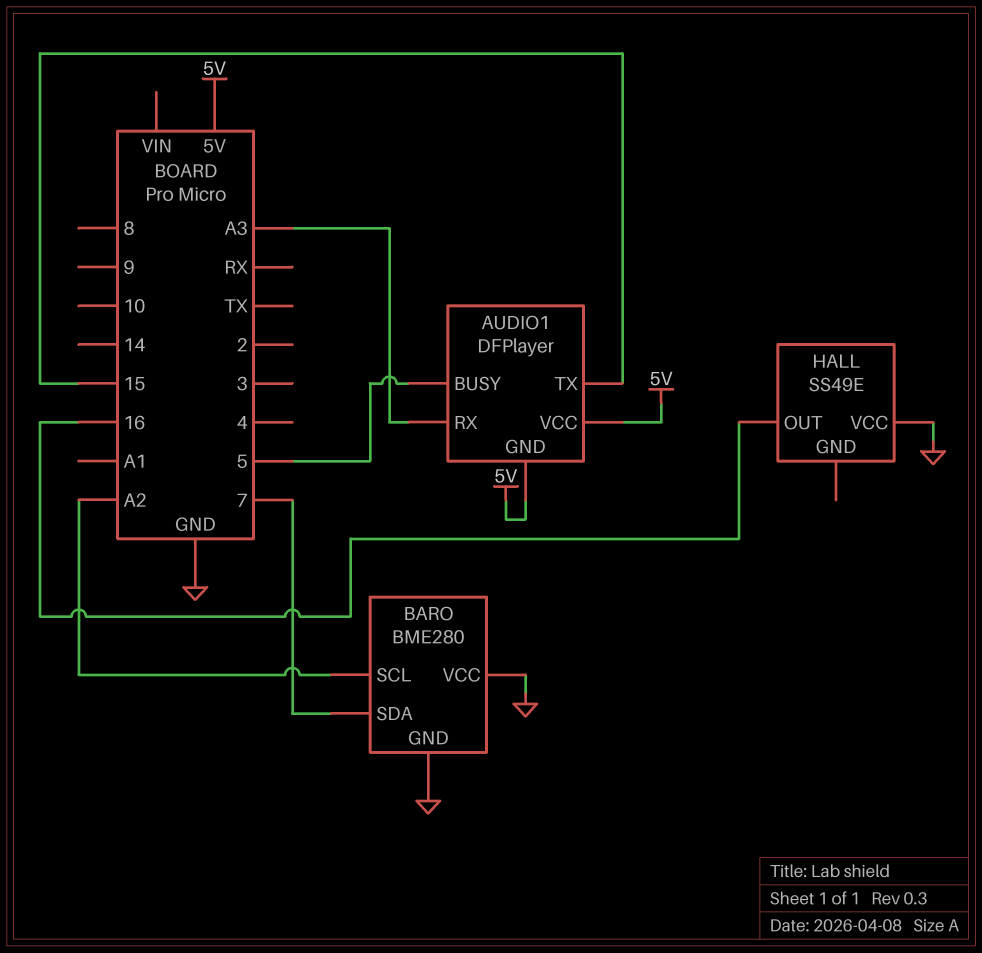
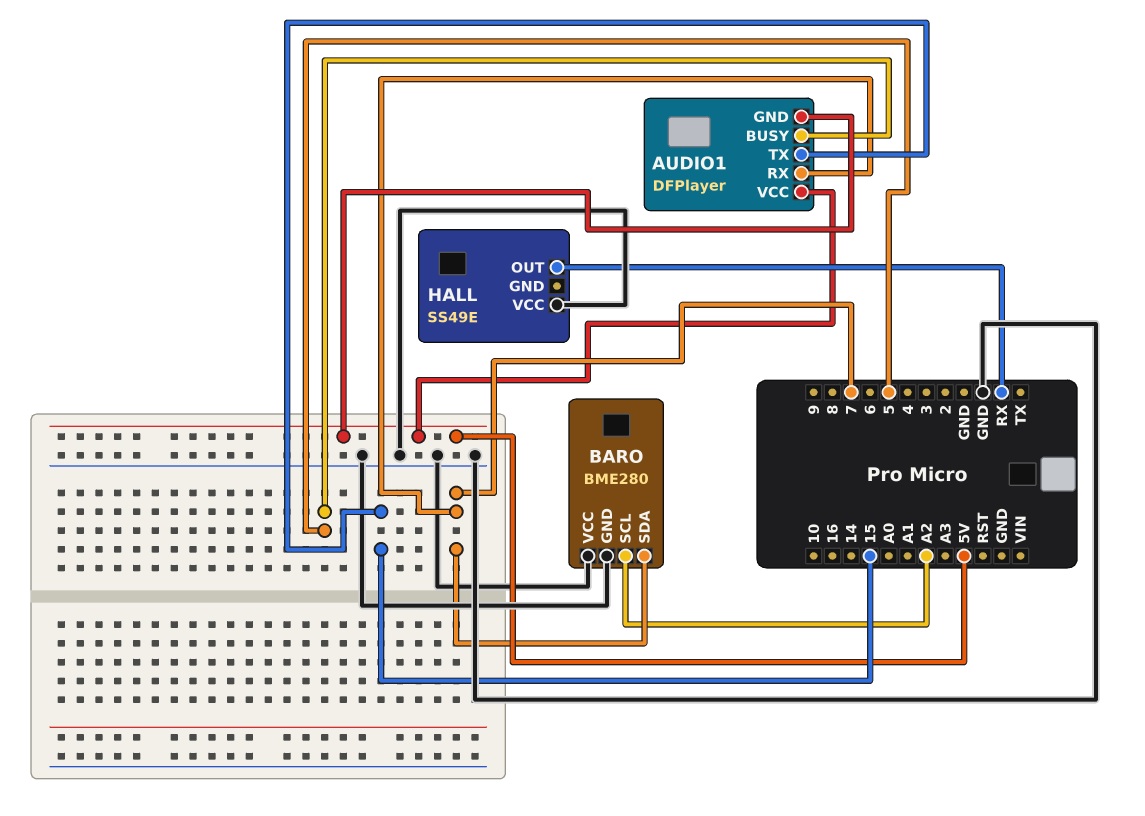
AUDIO1 pin RX: A3 -> 7
HALL pin OUT: 16 -> RX

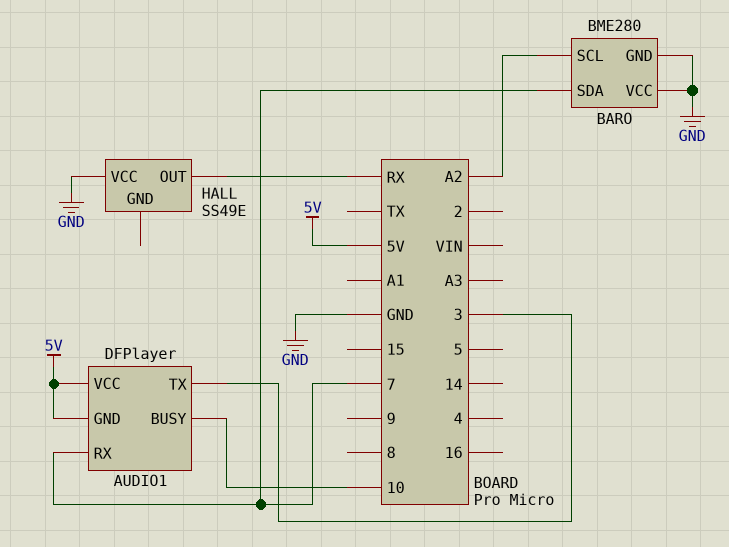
AUDIO1 pin BUSY: 5 -> 10
AUDIO1 pin TX: 15 -> 3

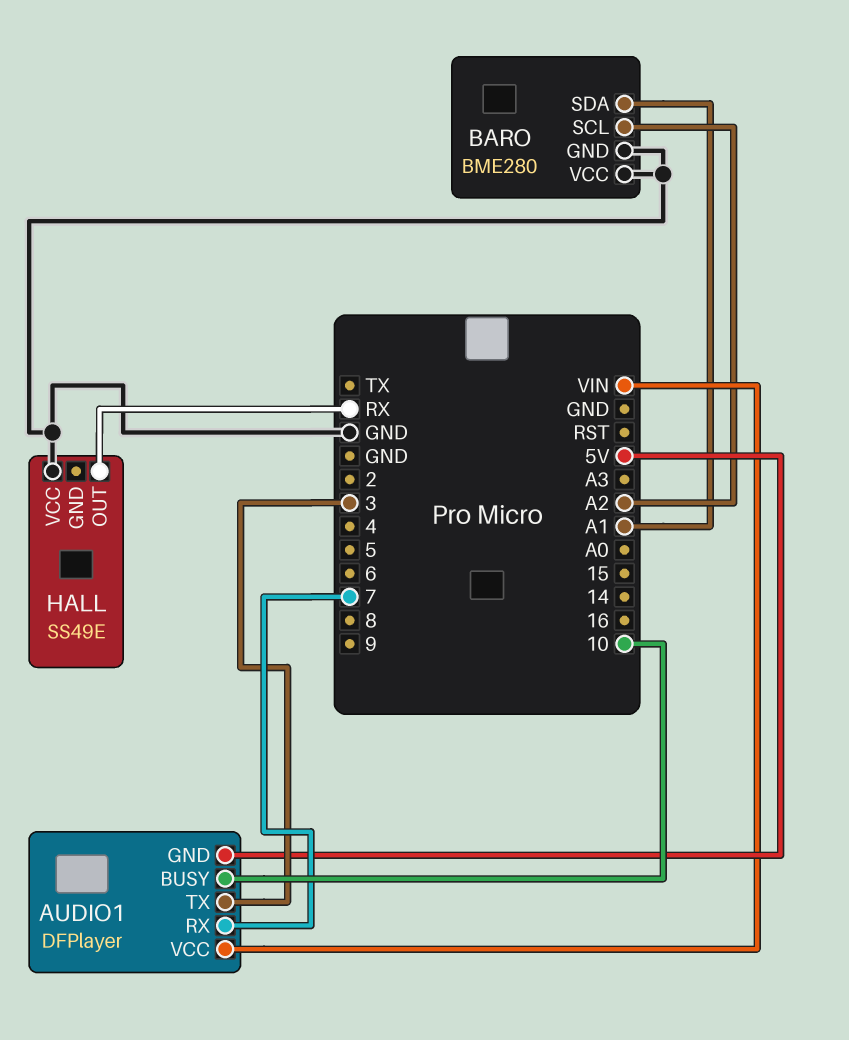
AUDIO1 pin VCC: 5V -> VIN
BARO pin SDA: 7 -> A1

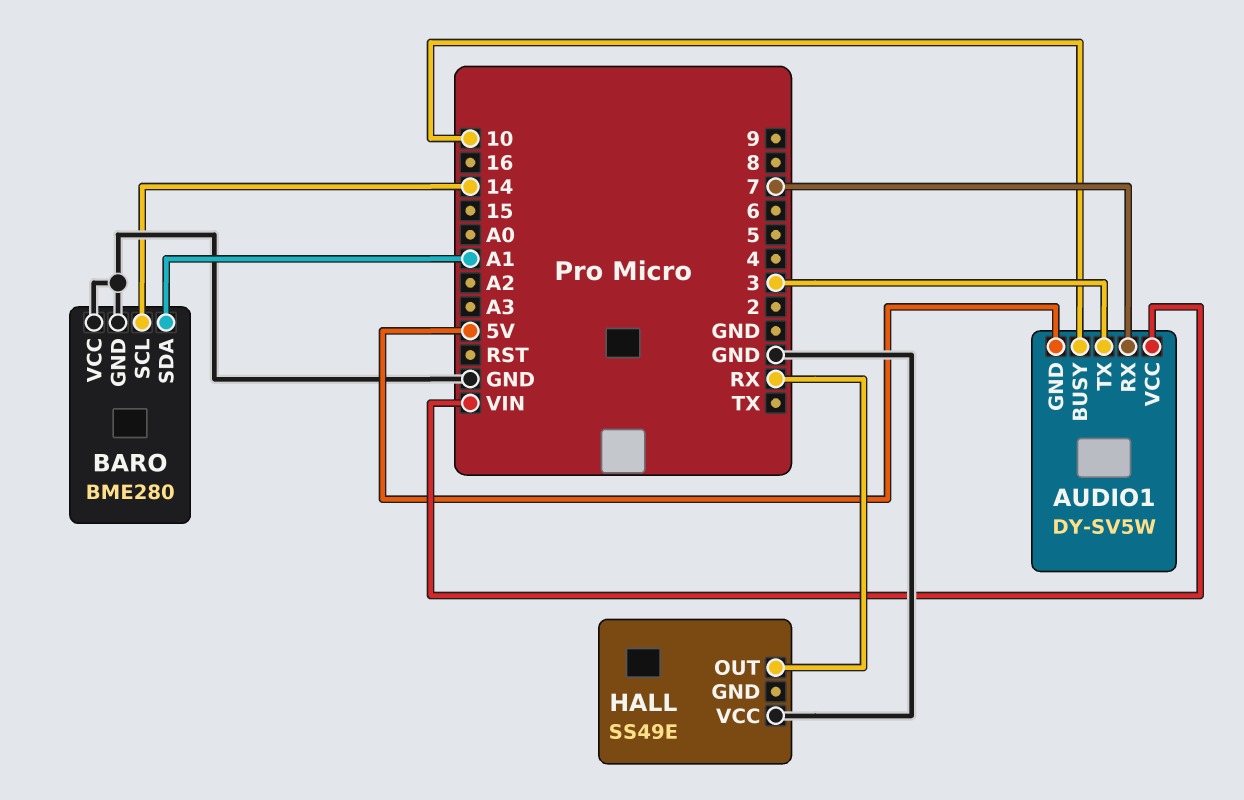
AUDIO1: DFPlayer -> DY-SV5W
BARO pin SCL: A2 -> 14

